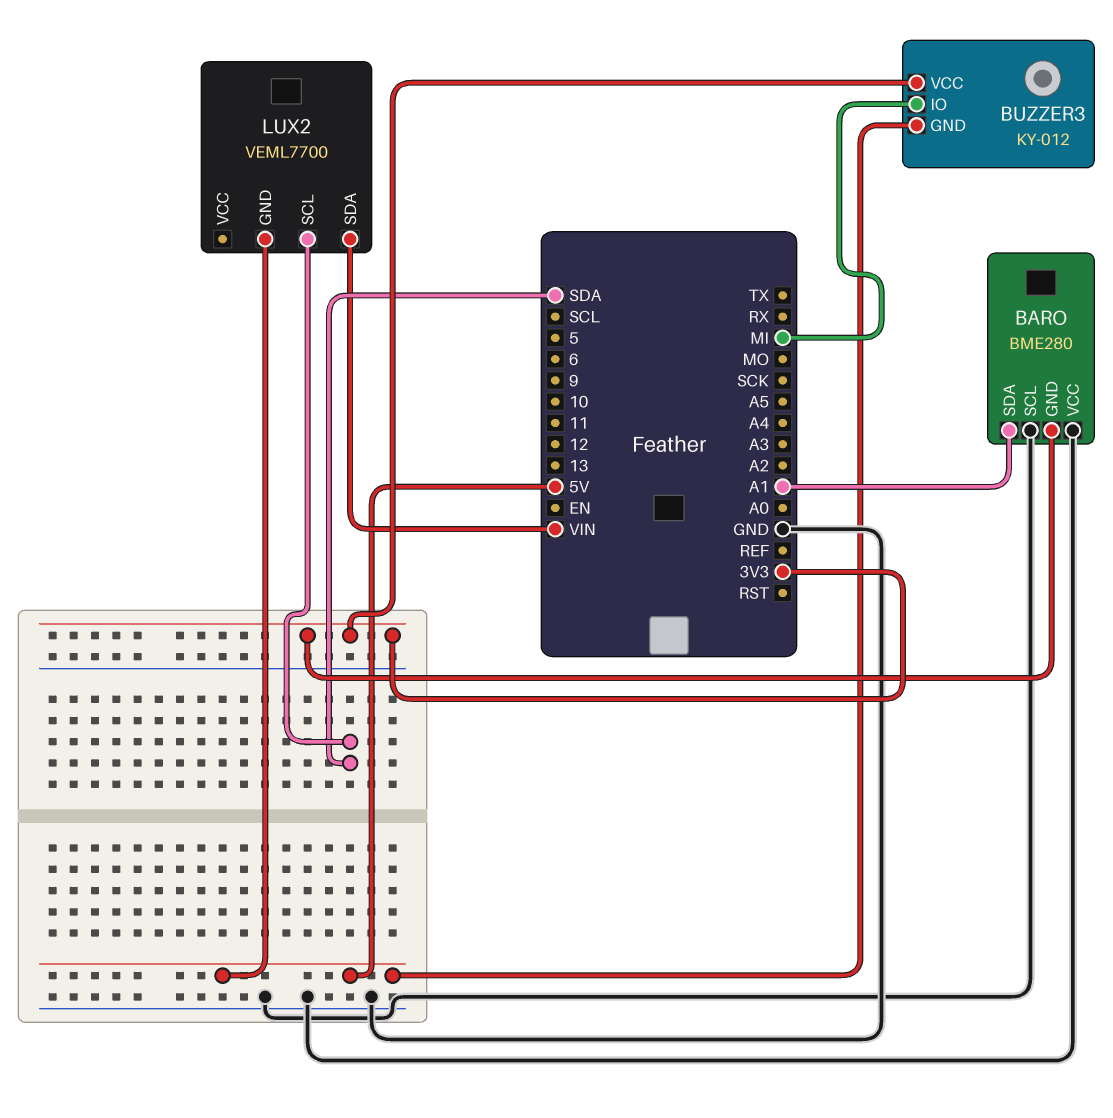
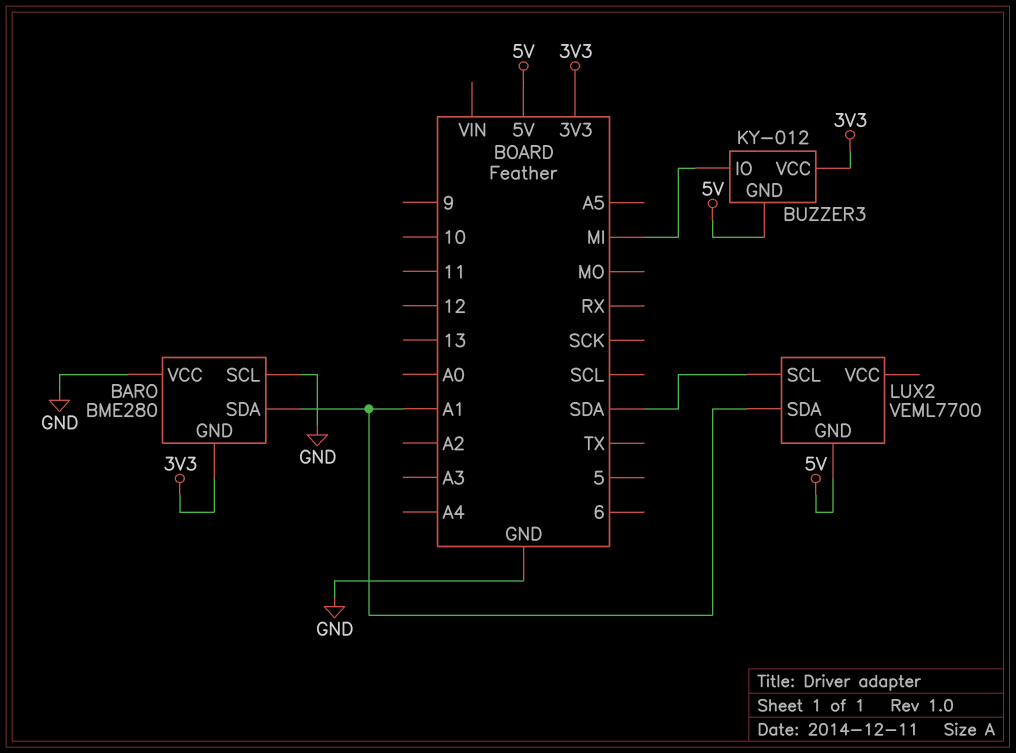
LUX2 pin SDA: VIN -> A1

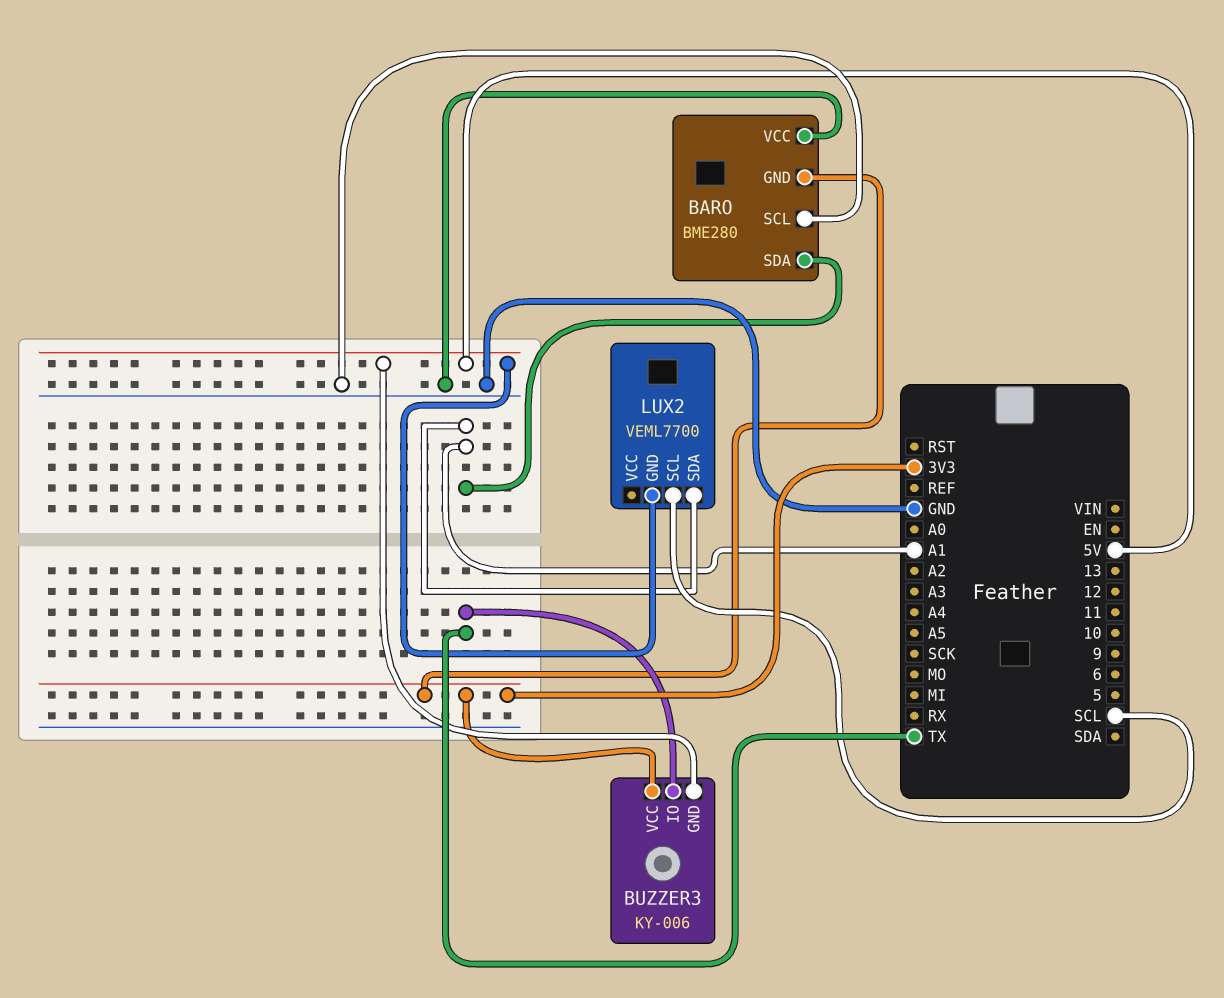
BUZZER3: KY-012 -> KY-006
BUZZER3 pin IO: MI -> TX
LUX2 pin SCL: SDA -> SCL

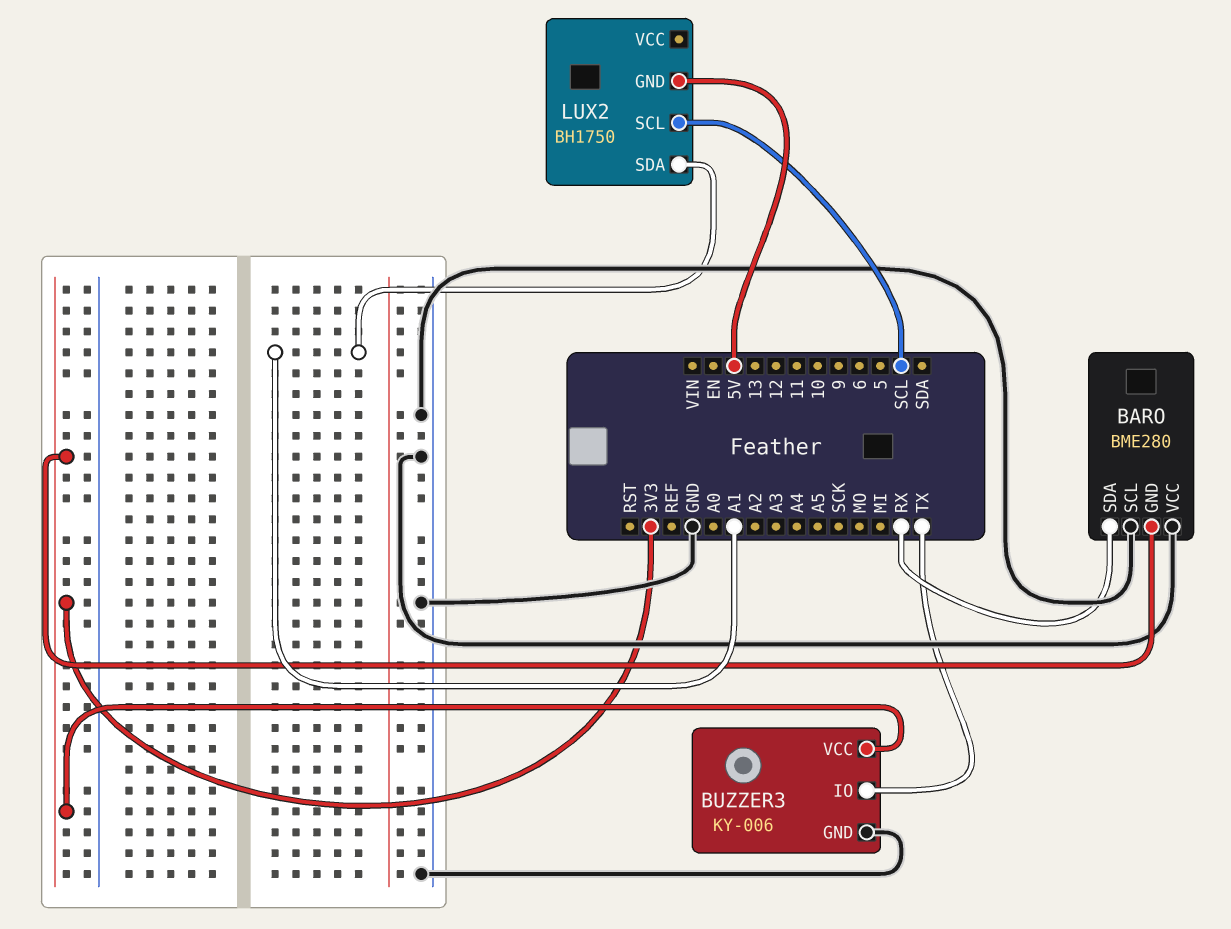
BARO pin SDA: A1 -> RX
BUZZER3 pin GND: 5V -> GND
LUX2: VEML7700 -> BH1750

